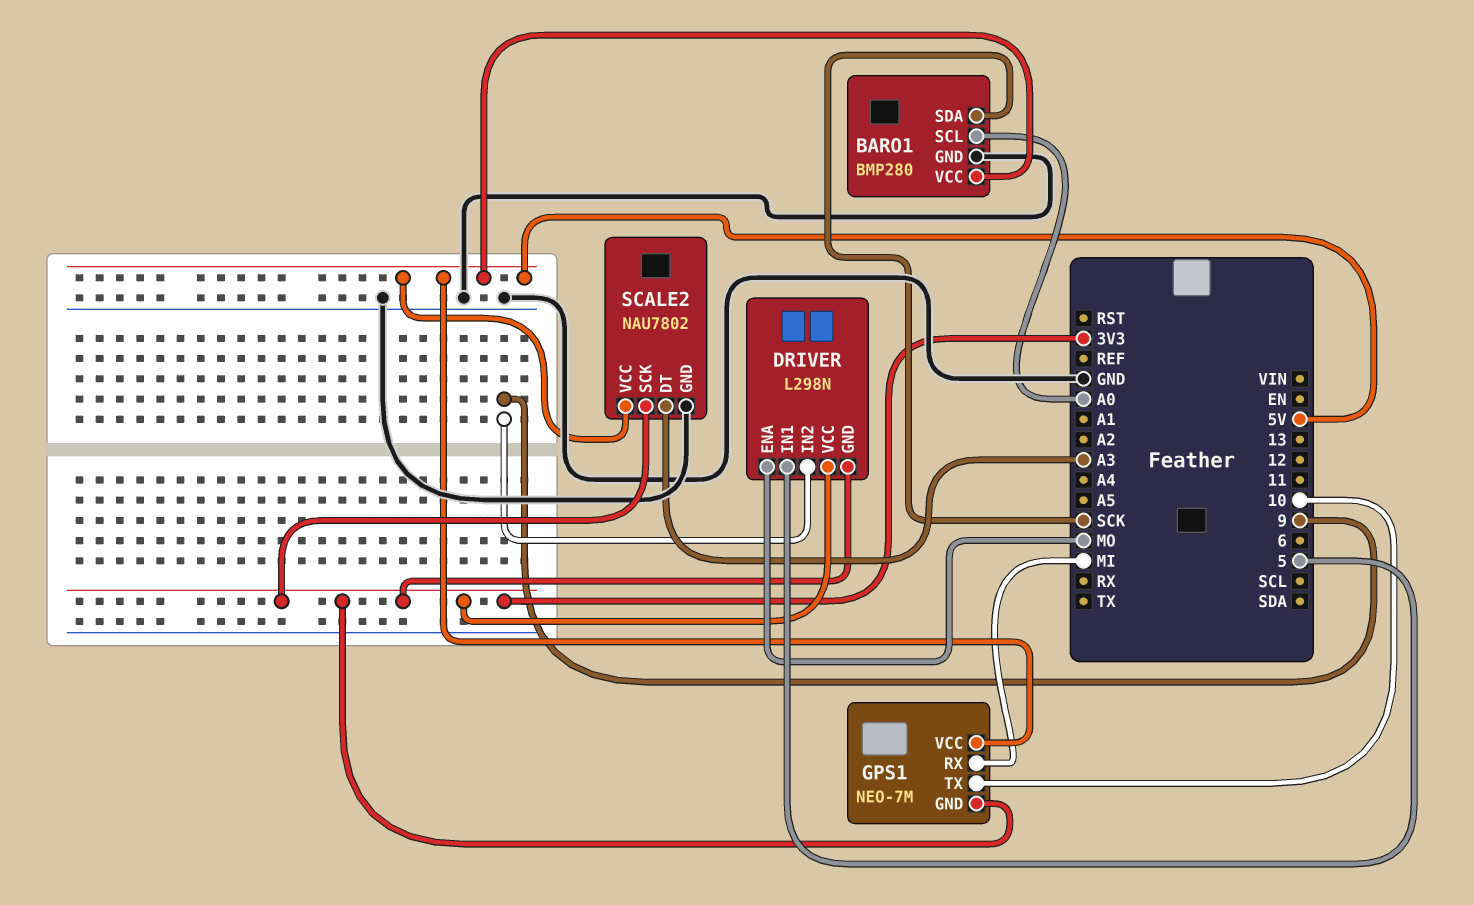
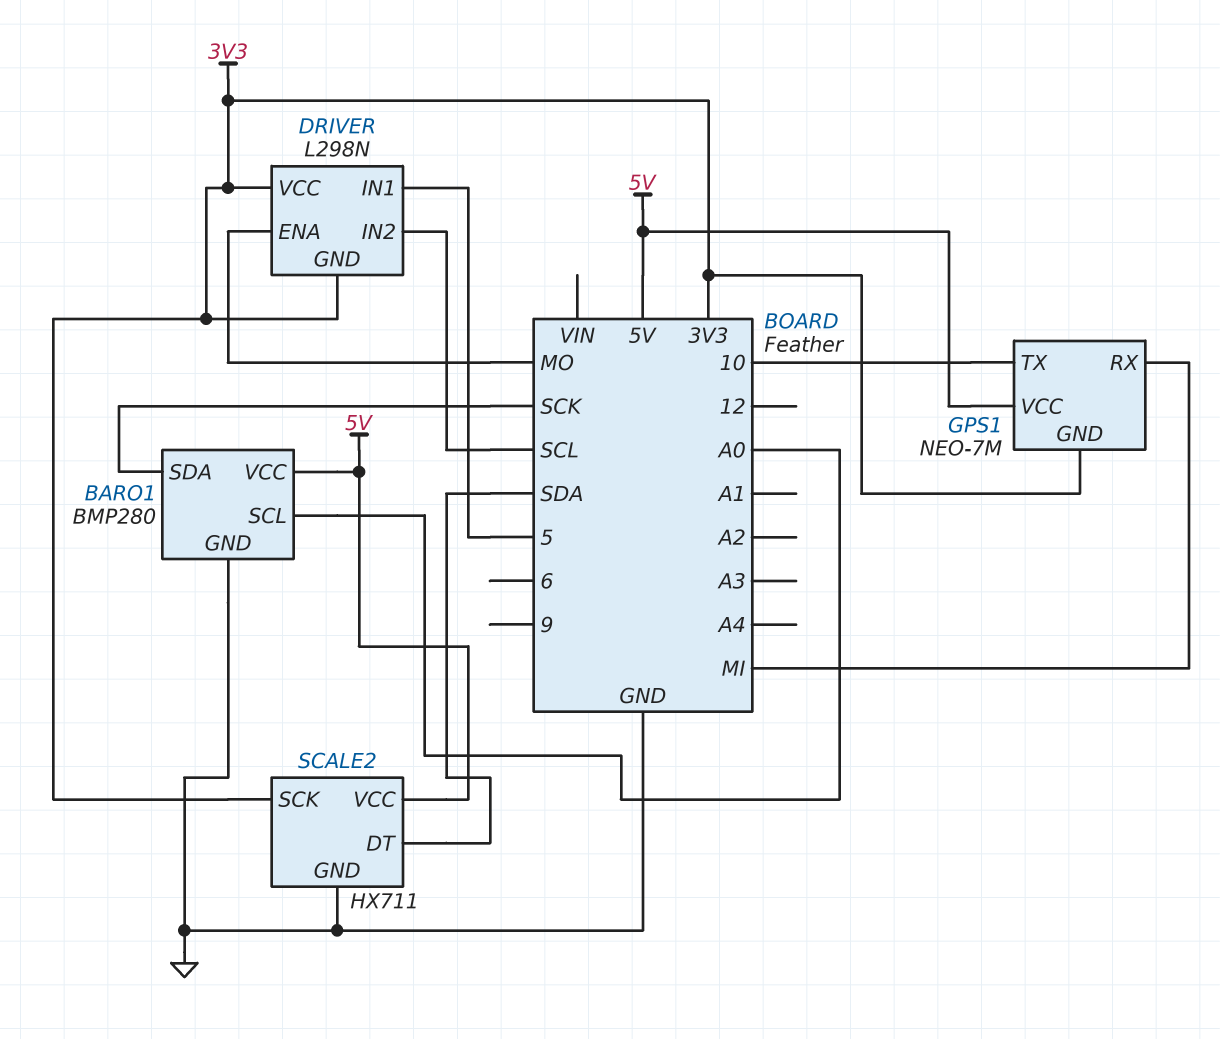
DRIVER pin IN2: 9 -> SCL
SCALE2: NAU7802 -> HX711
SCALE2 pin DT: A3 -> SDA

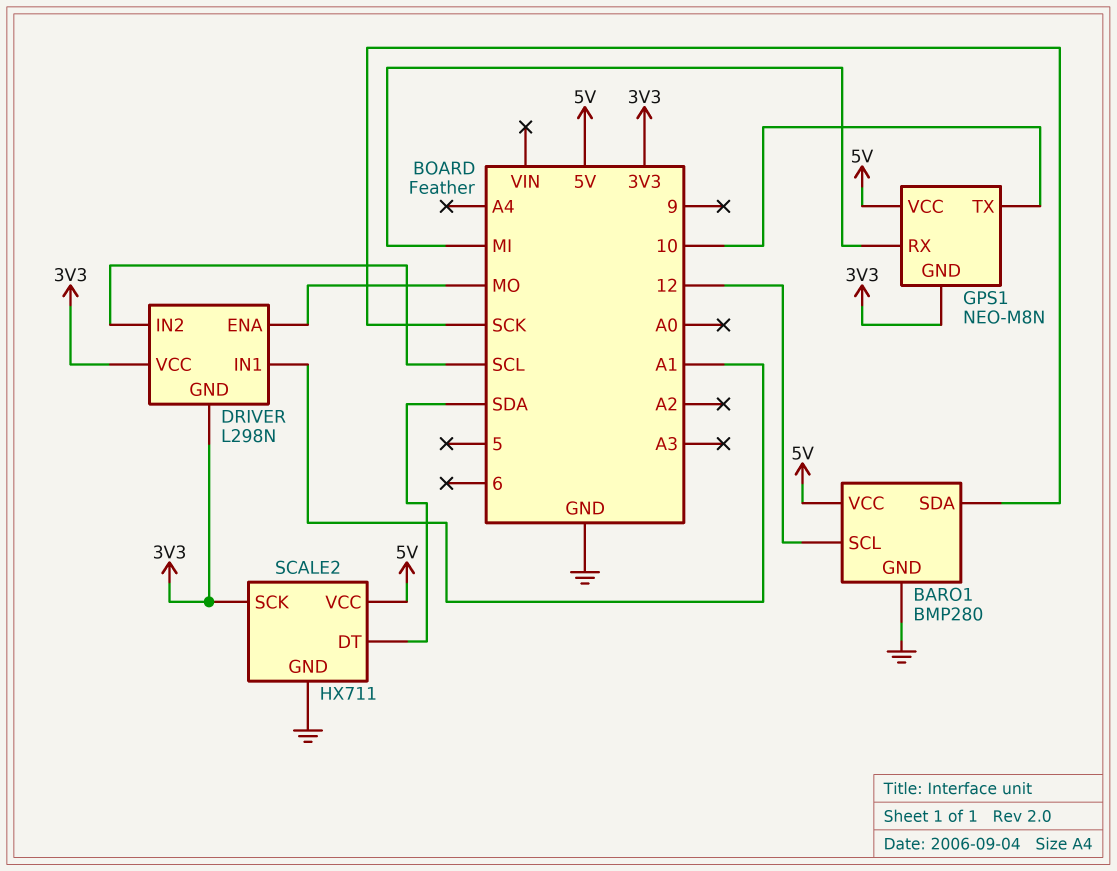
BARO1 pin SCL: A0 -> 12
DRIVER pin IN1: 5 -> A1
GPS1: NEO-7M -> NEO-M8N

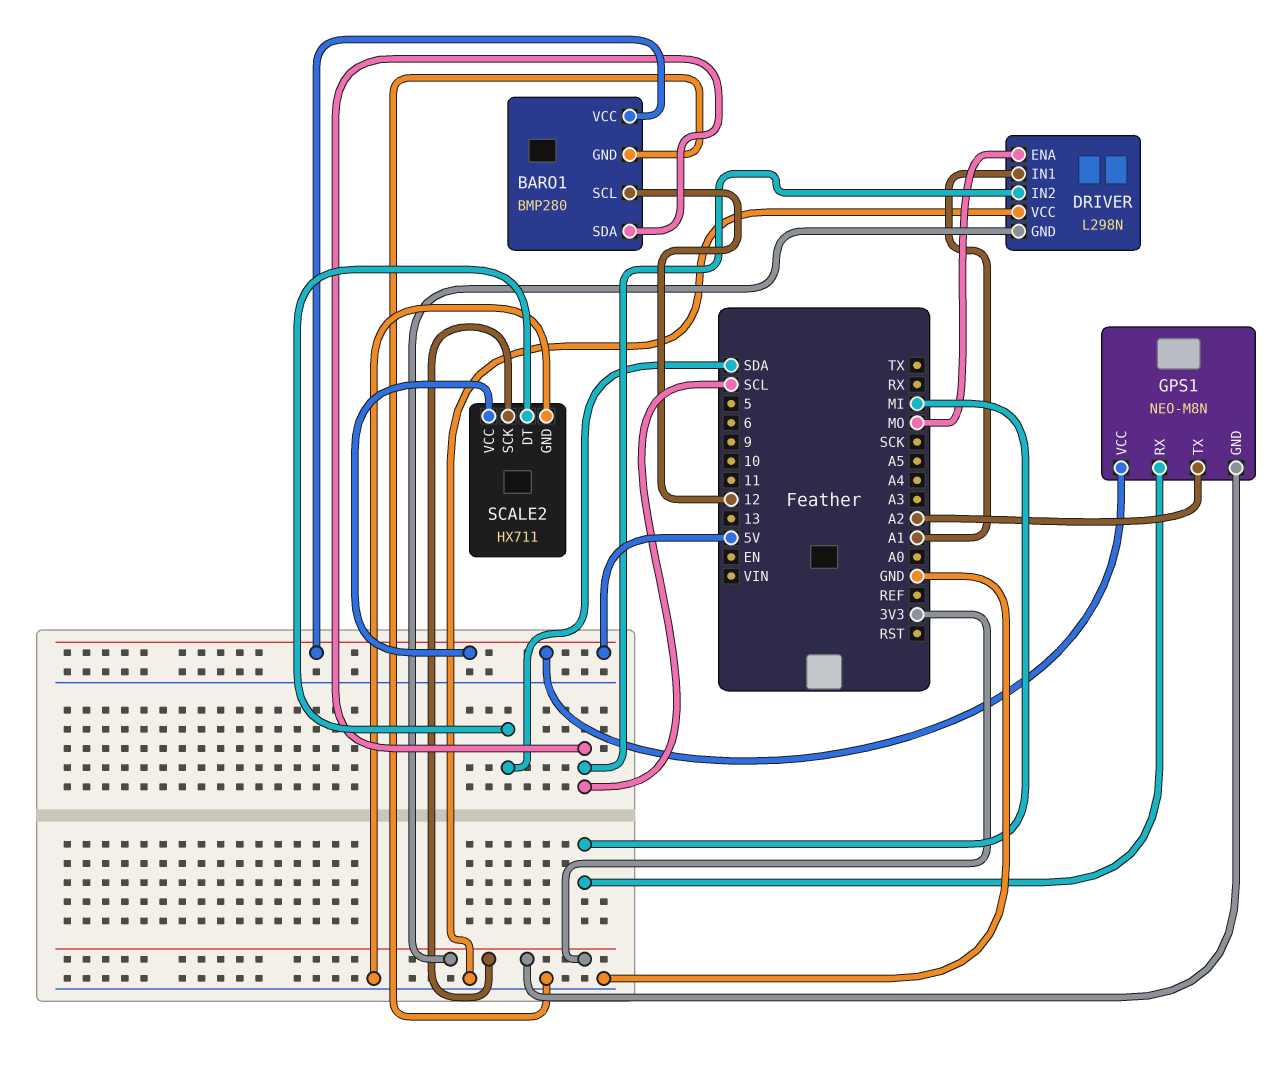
BARO1 pin SDA: SCK -> SCL
DRIVER pin VCC: 3V3 -> GND
GPS1 pin TX: 10 -> A2

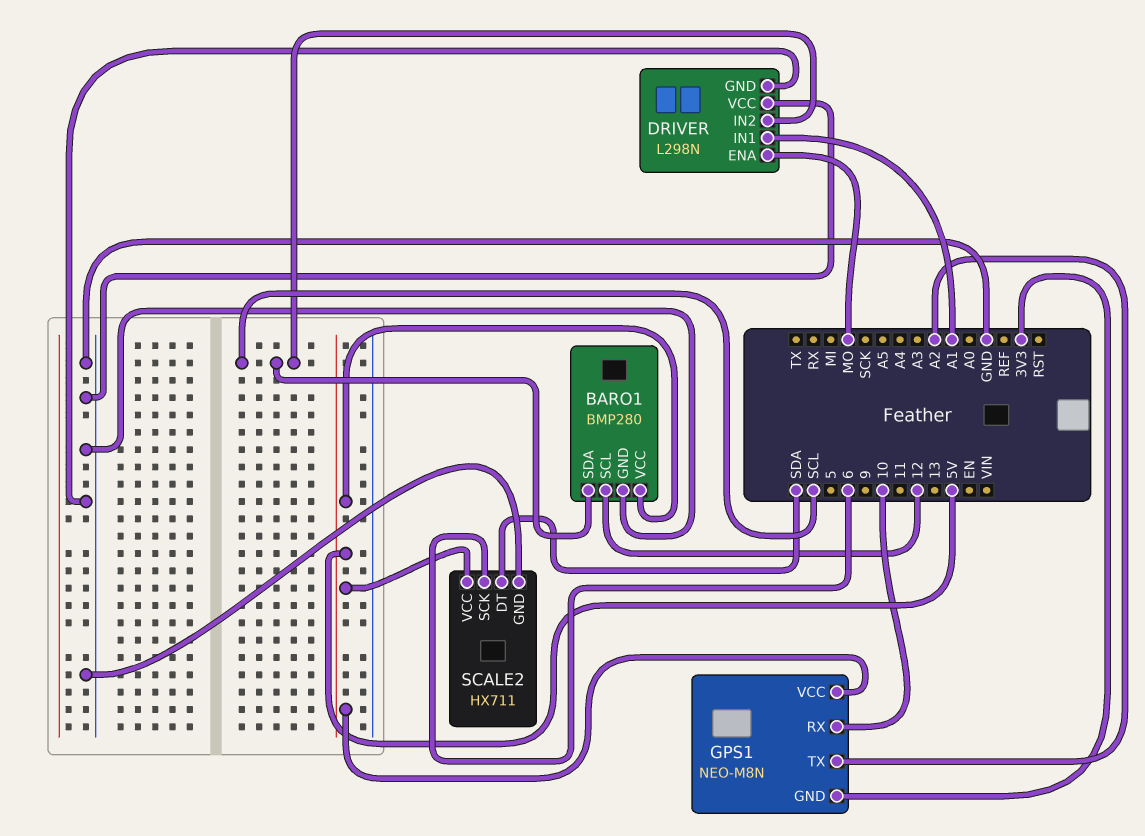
DRIVER pin GND: 3V3 -> GND
GPS1 pin RX: MI -> 10
SCALE2 pin SCK: 3V3 -> 6

